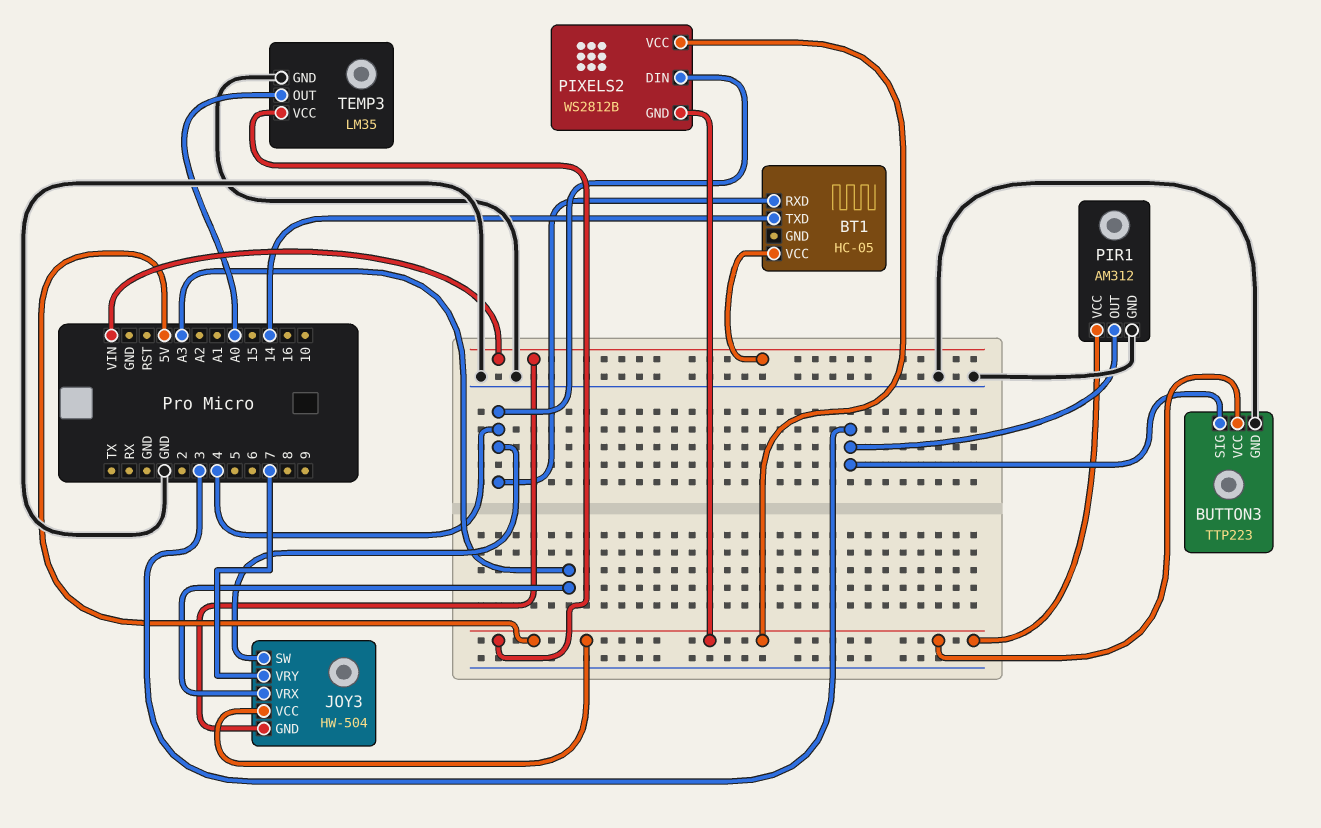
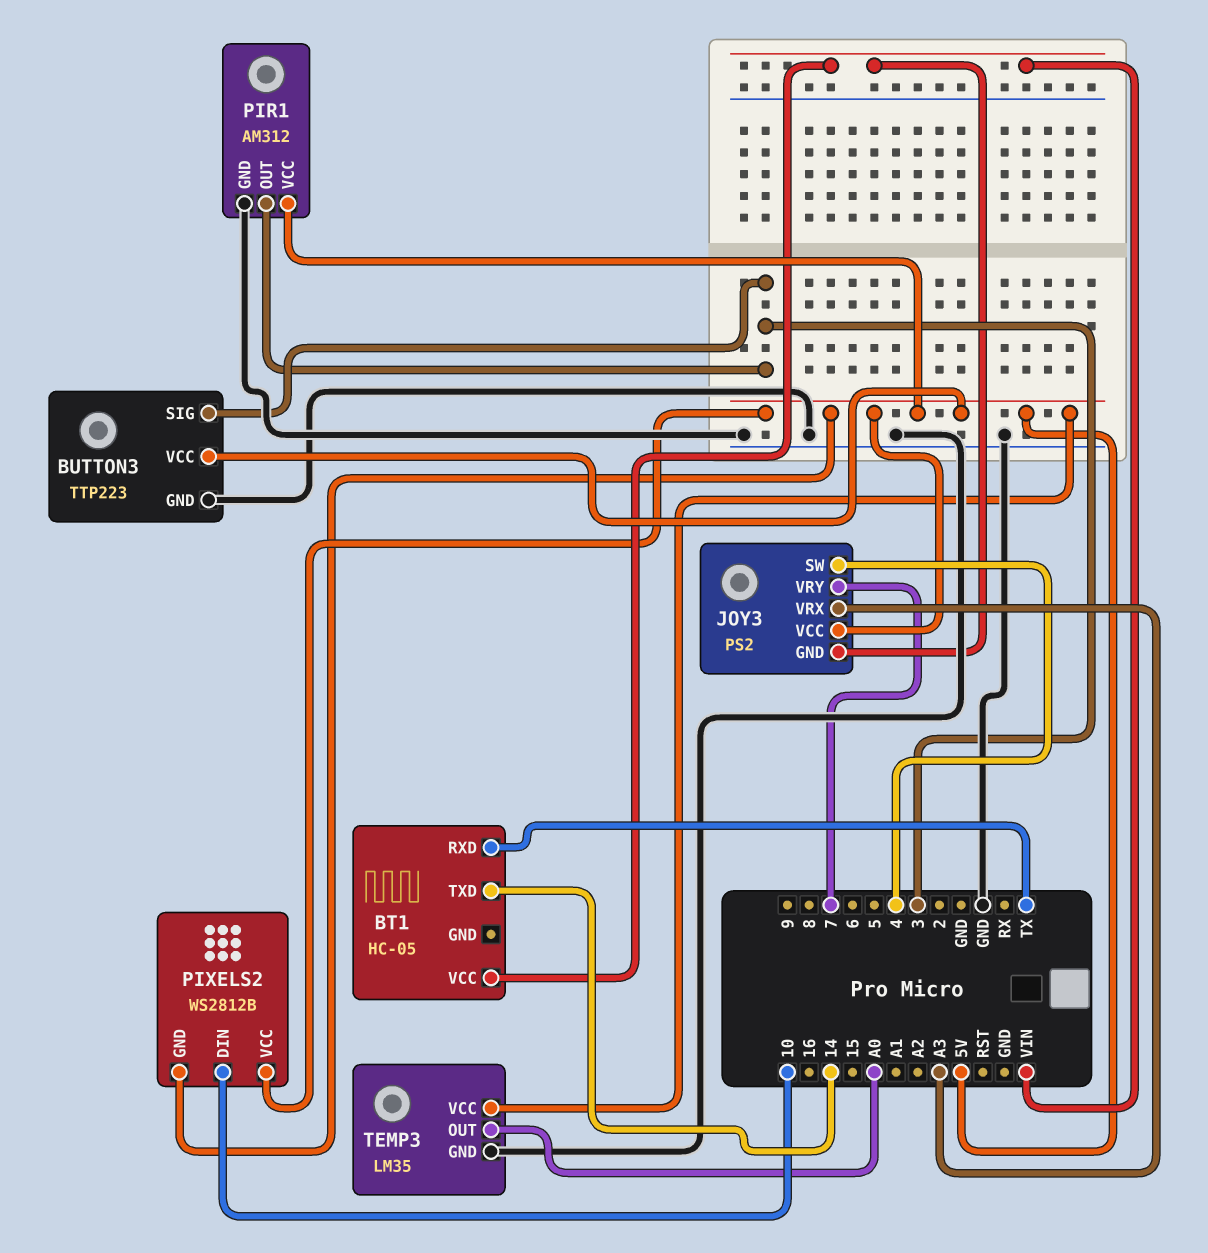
BT1 pin RXD: 4 -> TX
JOY3: HW-504 -> PS2
PIXELS2 pin DIN: 4 -> 10

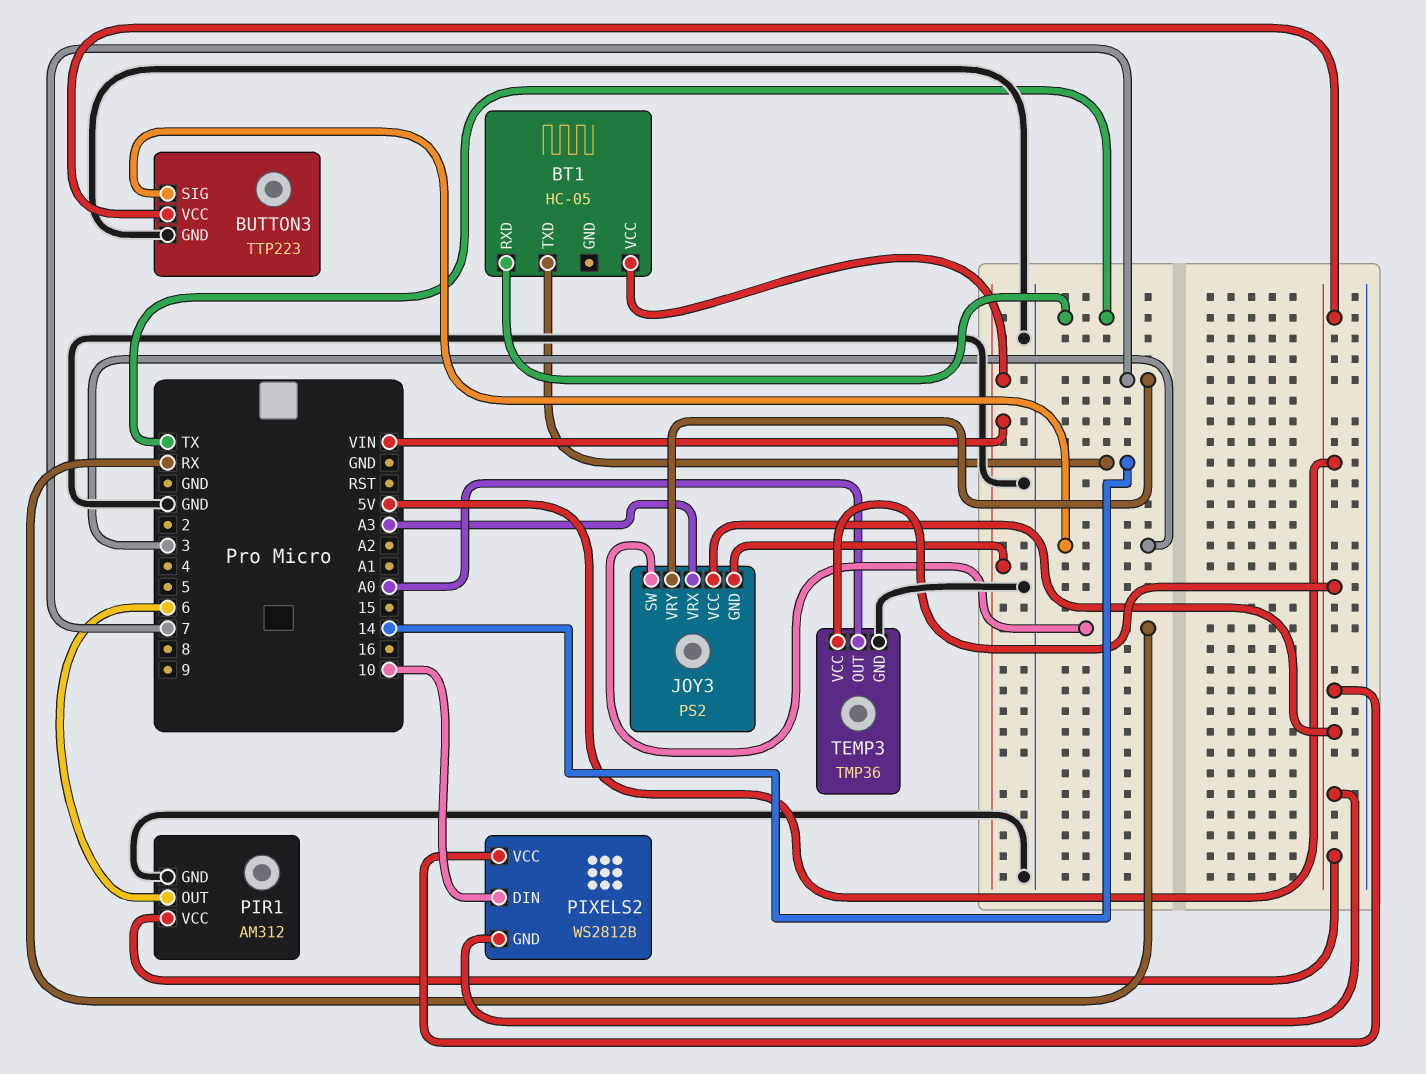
JOY3 pin SW: 4 -> RX
PIR1 pin OUT: 3 -> 6
TEMP3: LM35 -> TMP36

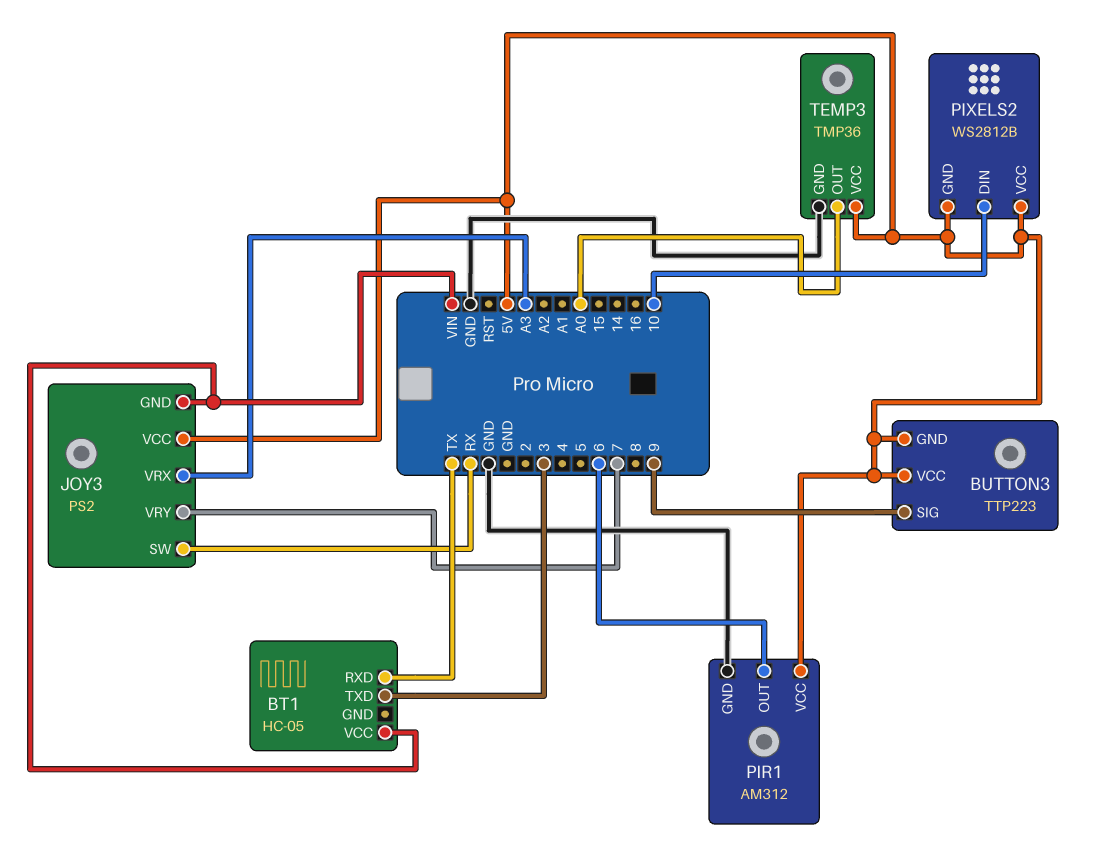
BT1 pin TXD: 14 -> 3
BUTTON3 pin GND: GND -> 5V
BUTTON3 pin SIG: 3 -> 9

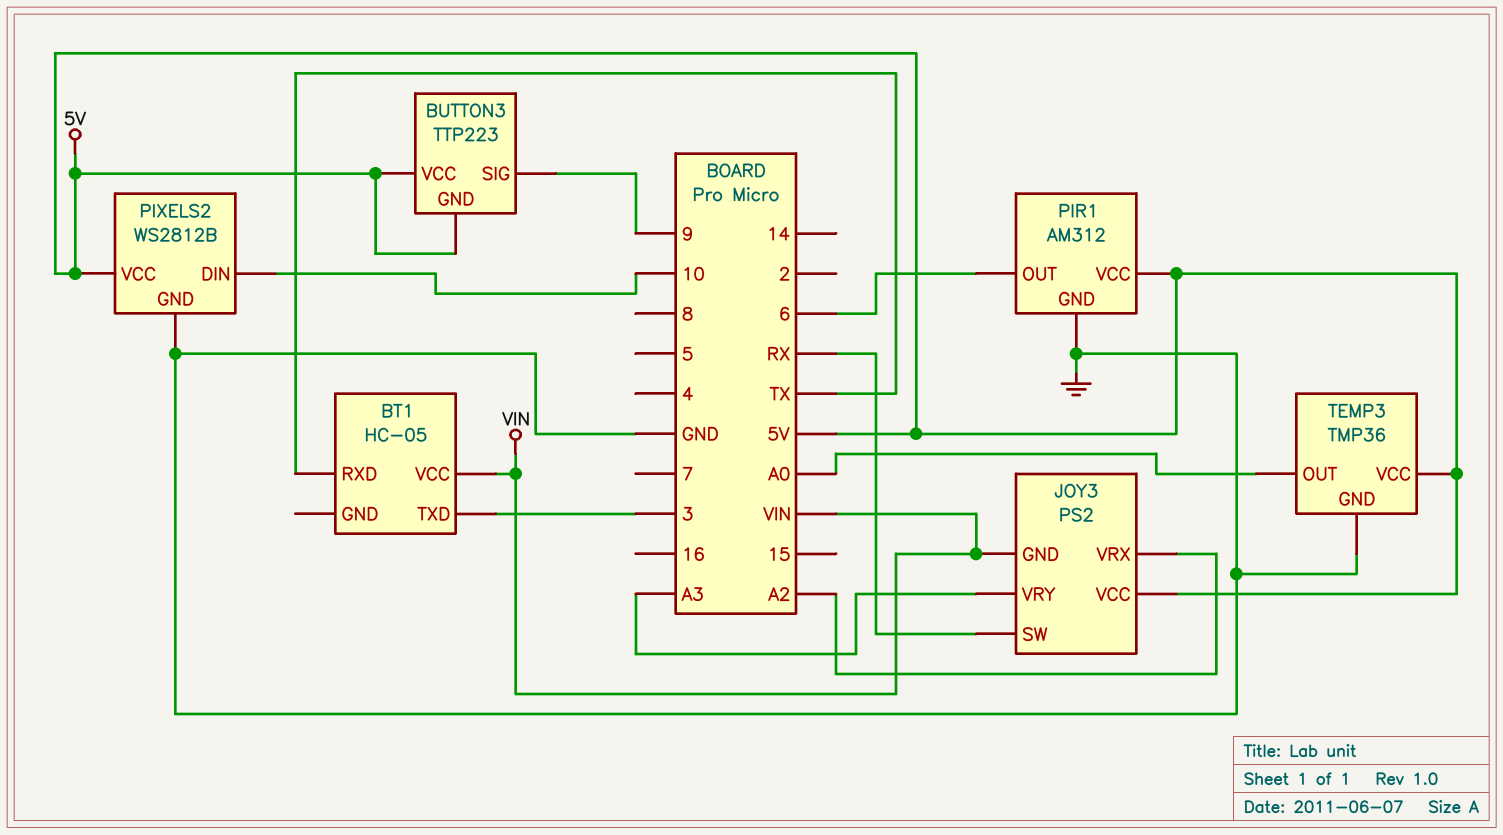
JOY3 pin VRX: A3 -> A2
JOY3 pin VRY: 7 -> A3
PIXELS2 pin GND: 5V -> GND

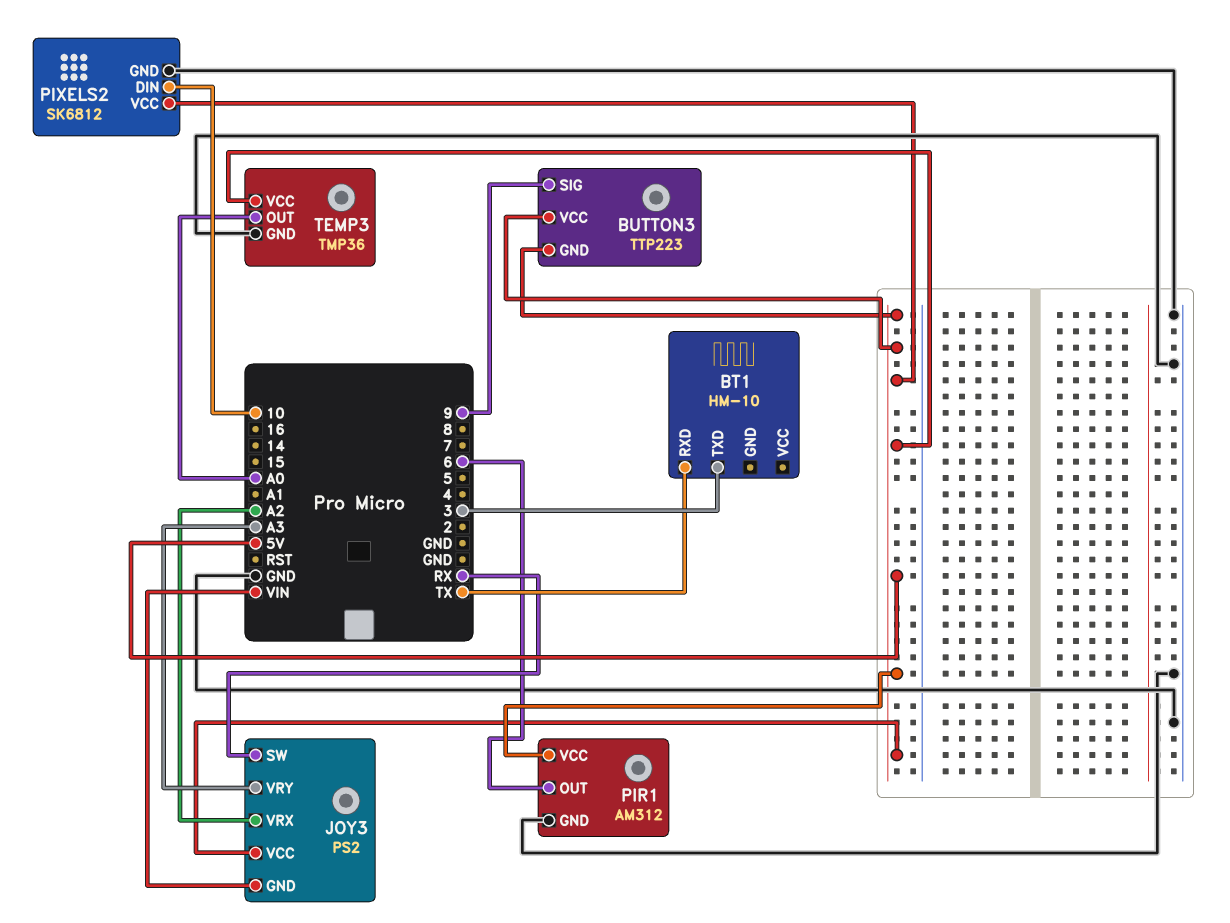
BT1: HC-05 -> HM-10
BT1 pin VCC: VIN -> none
PIXELS2: WS2812B -> SK6812

